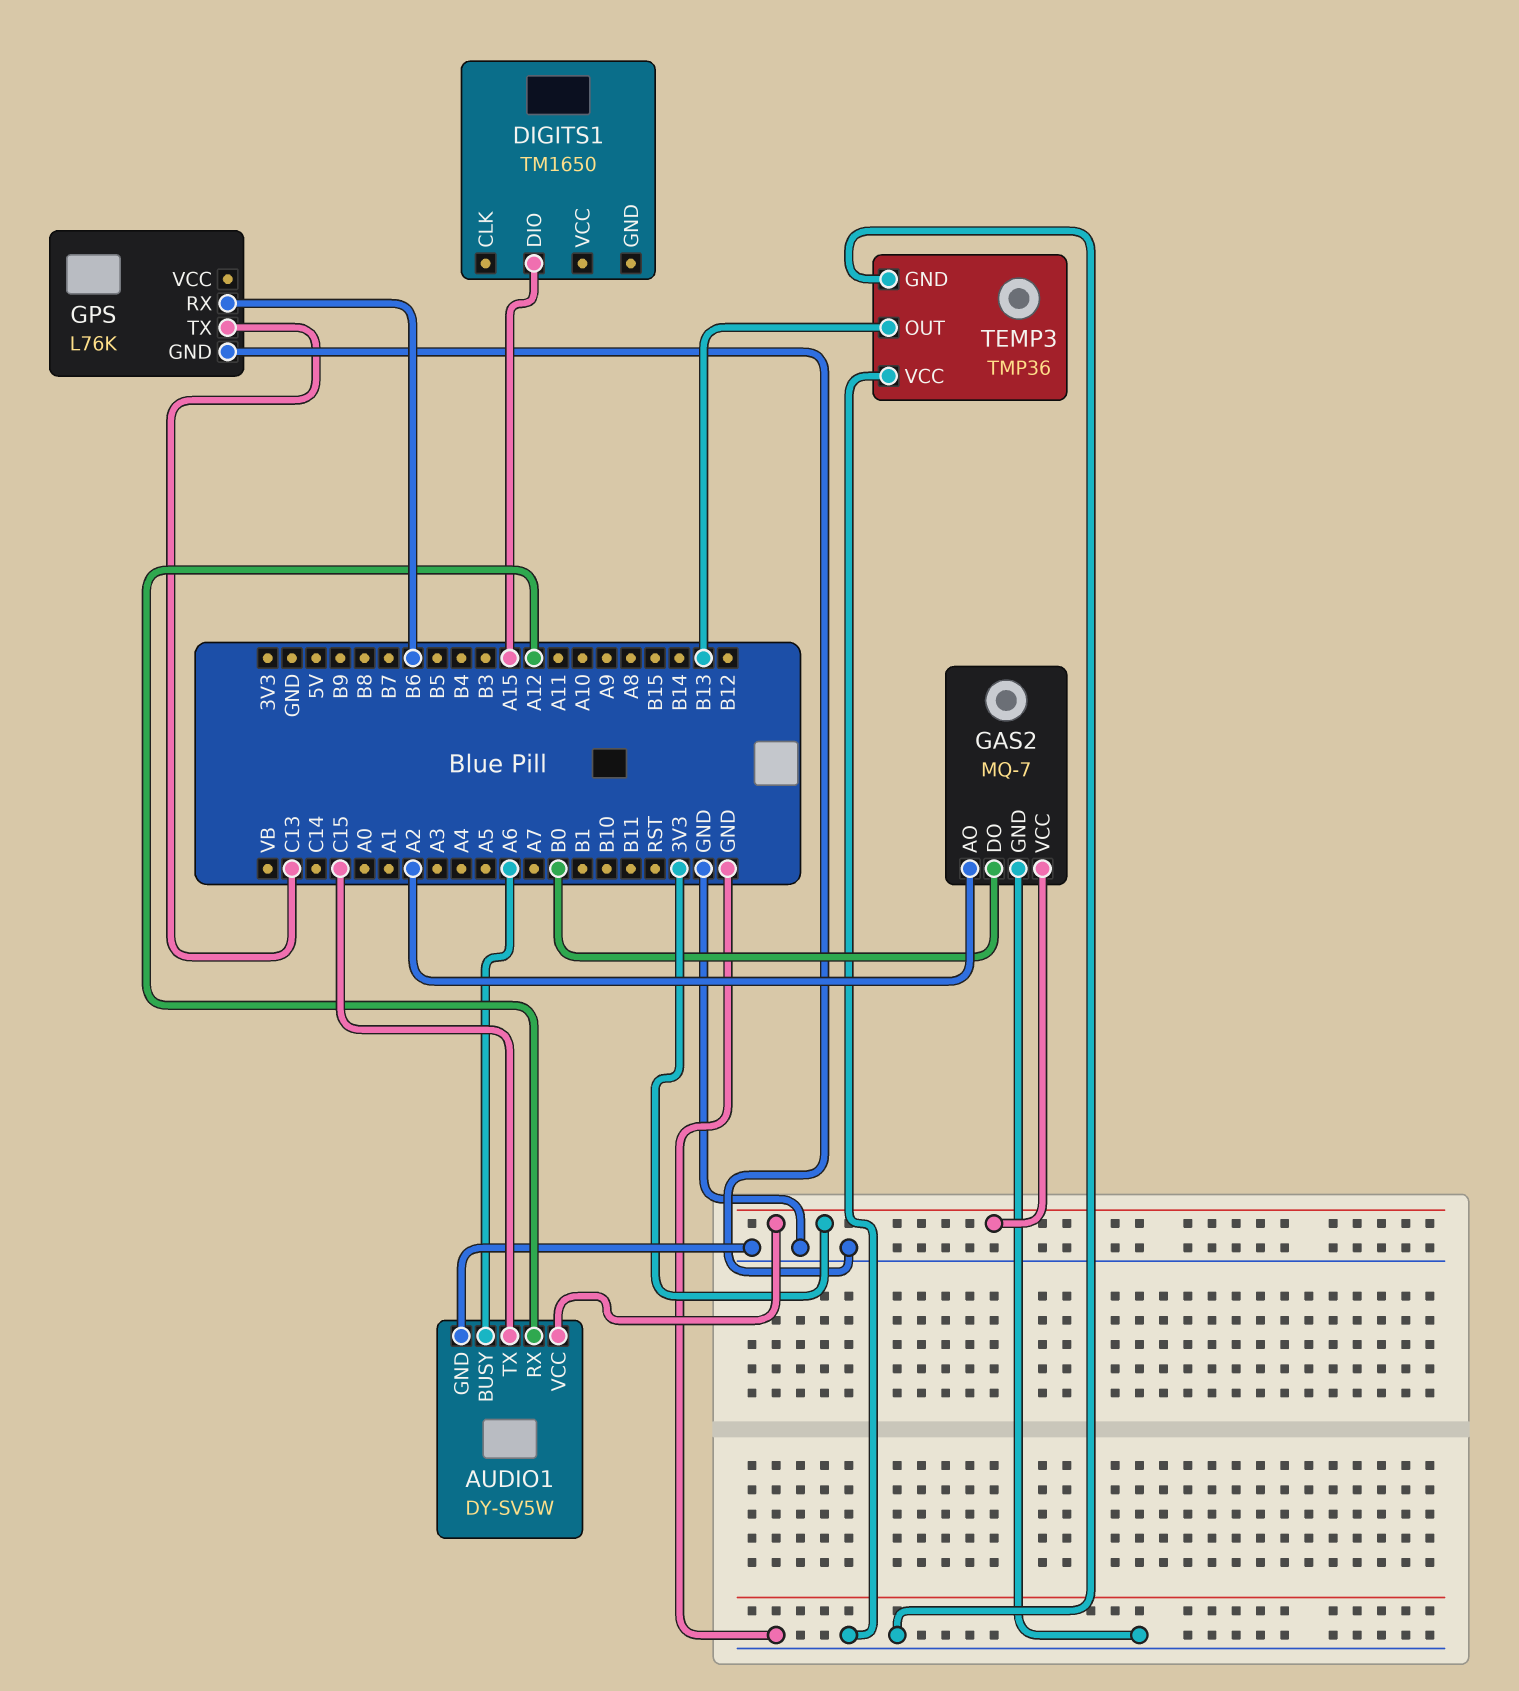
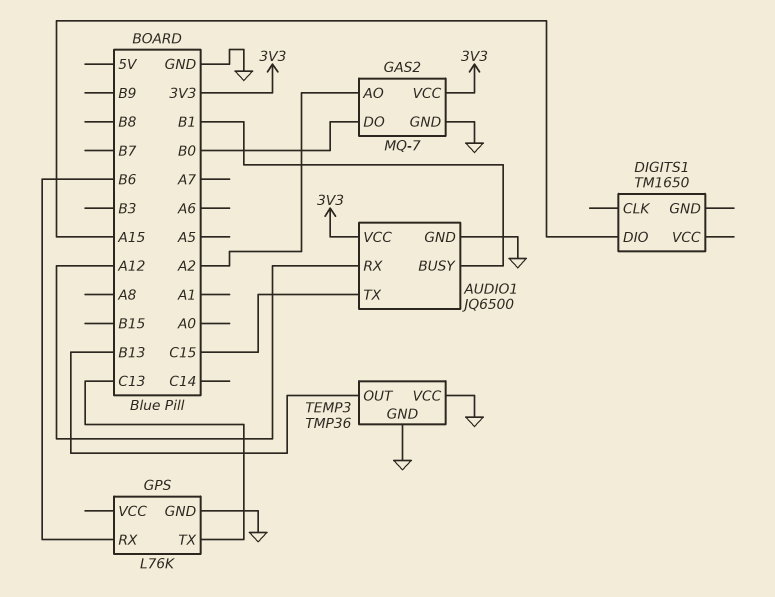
AUDIO1: DY-SV5W -> JQ6500
AUDIO1 pin BUSY: A6 -> B1

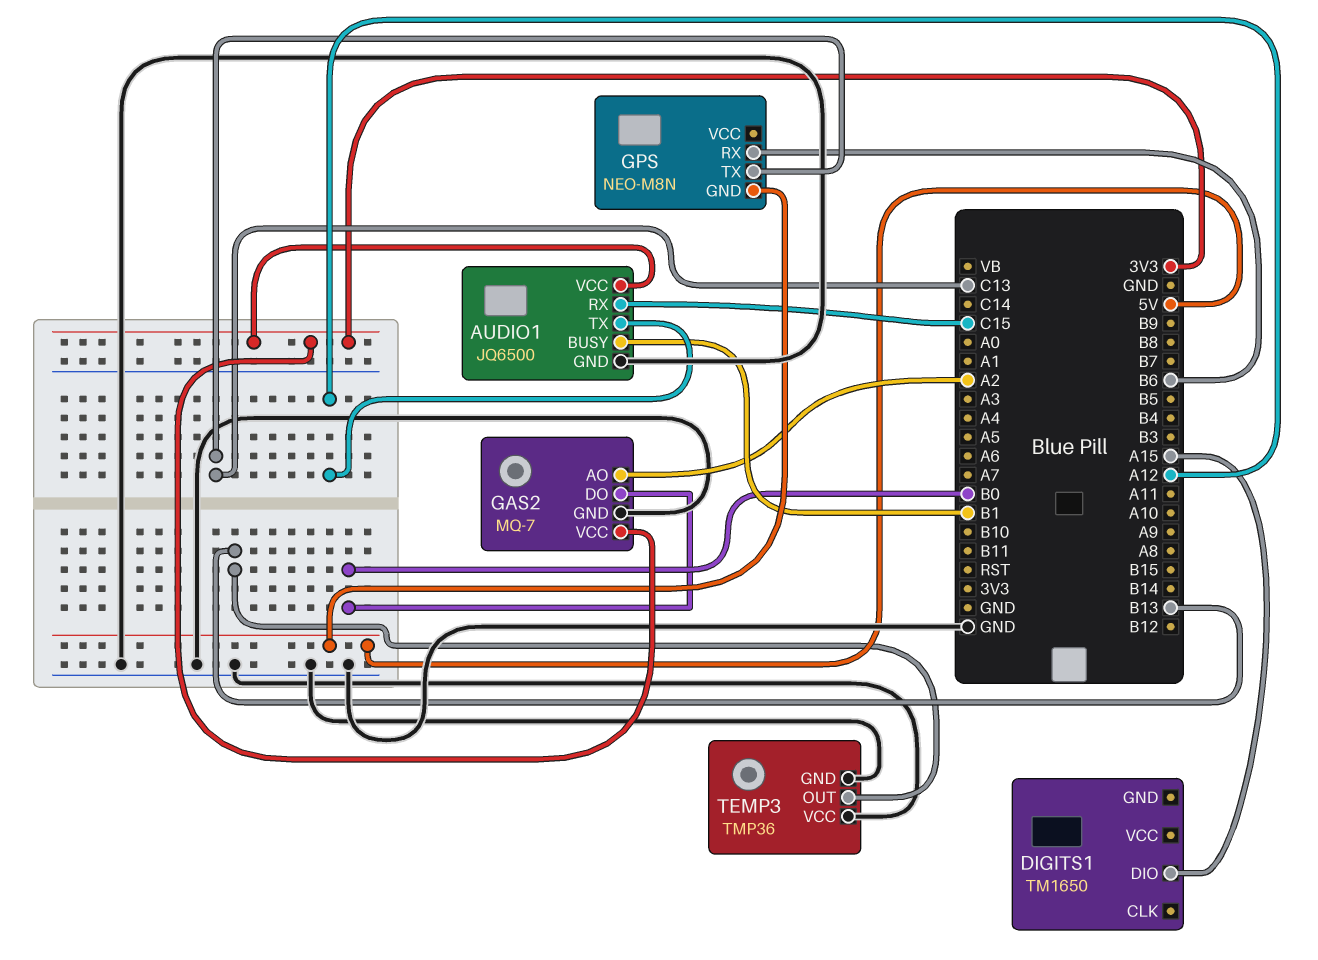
AUDIO1 pin RX: A12 -> C15
AUDIO1 pin TX: C15 -> A12
GPS: L76K -> NEO-M8N
GPS pin GND: GND -> 5V

